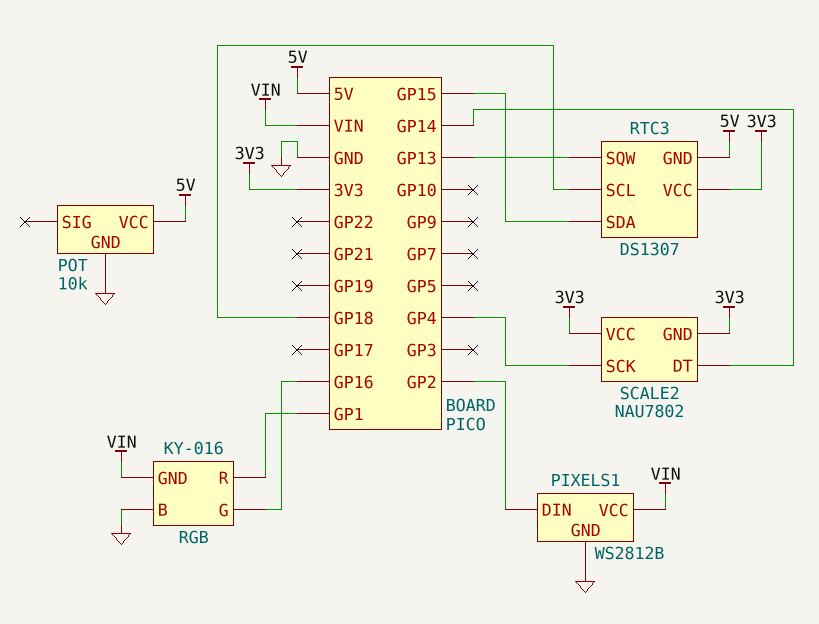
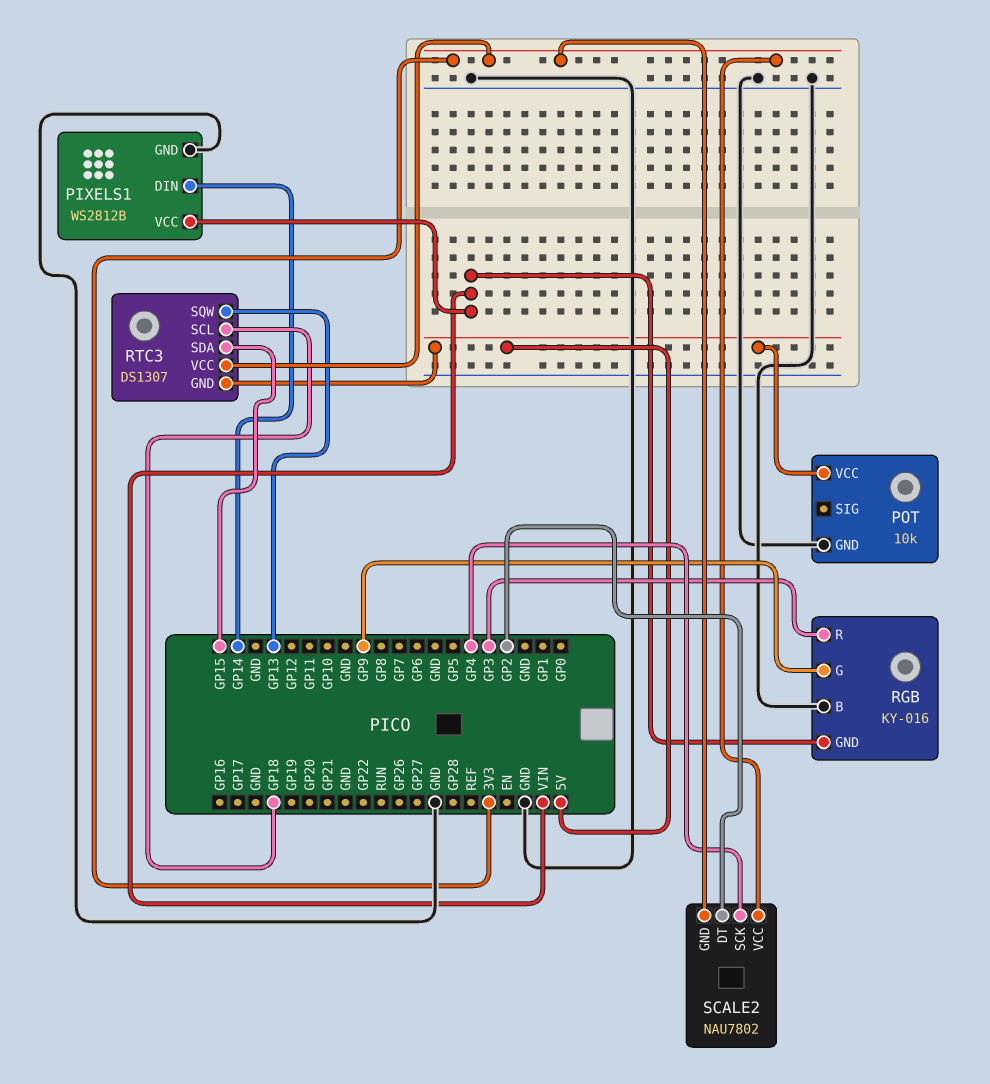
PIXELS1 pin DIN: GP2 -> GP14
RGB pin G: GP16 -> GP9
RGB pin R: GP1 -> GP3
SCALE2 pin DT: GP14 -> GP2

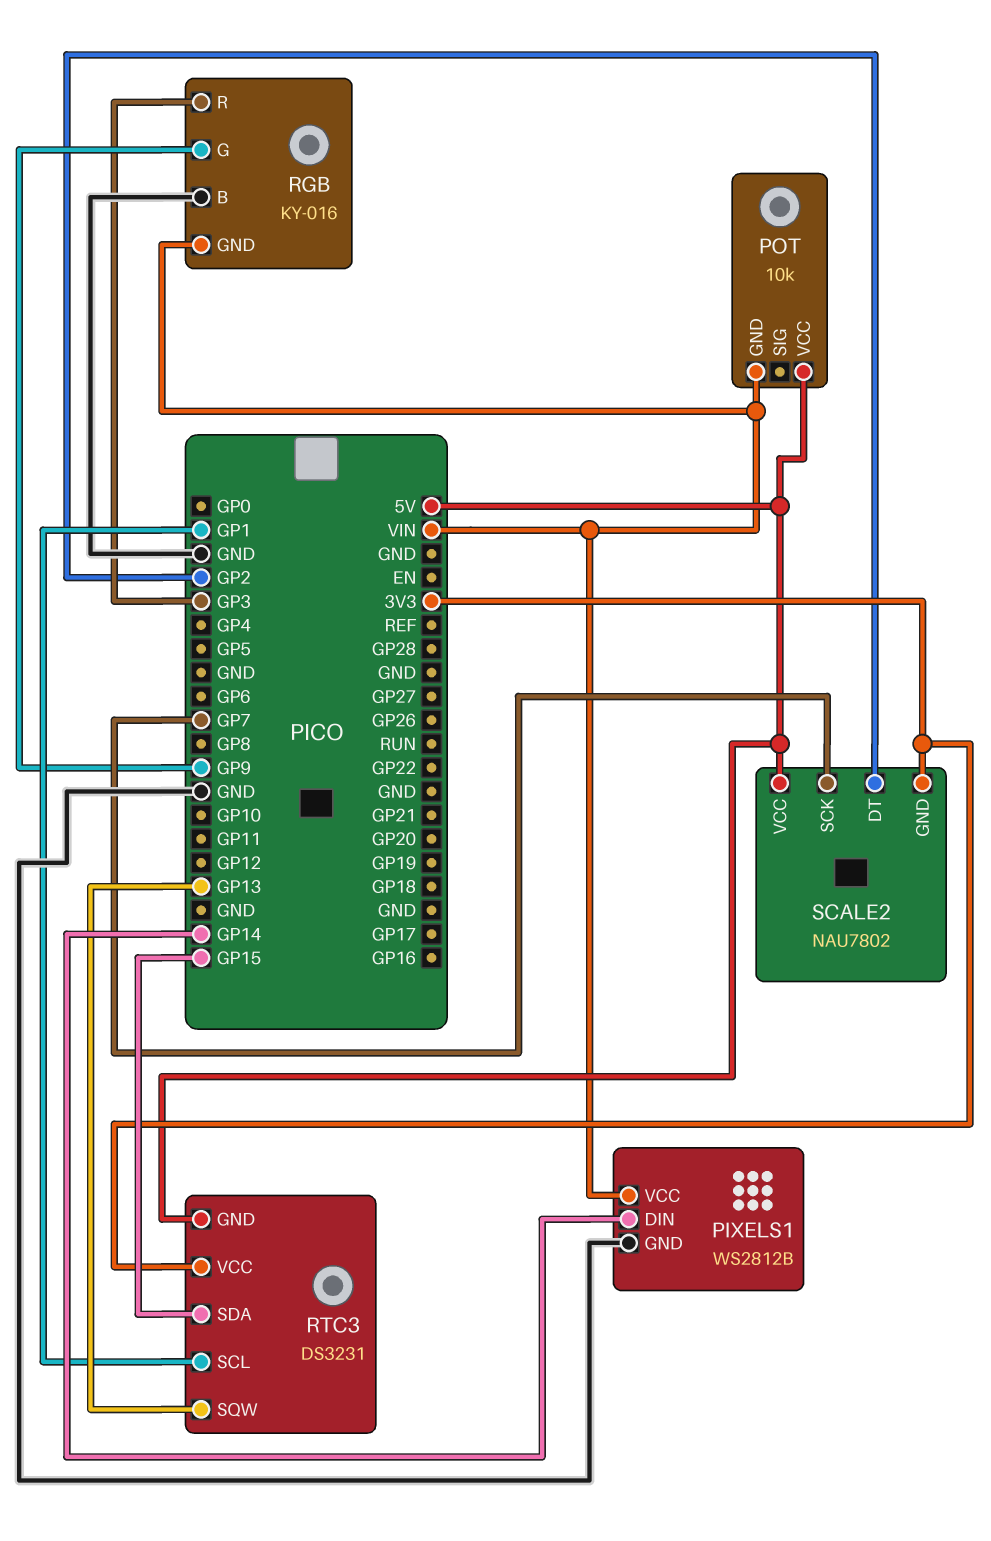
POT pin GND: GND -> VIN
RTC3: DS1307 -> DS3231
RTC3 pin SCL: GP18 -> GP1
SCALE2 pin SCK: GP4 -> GP7
SCALE2 pin VCC: 3V3 -> 5V

